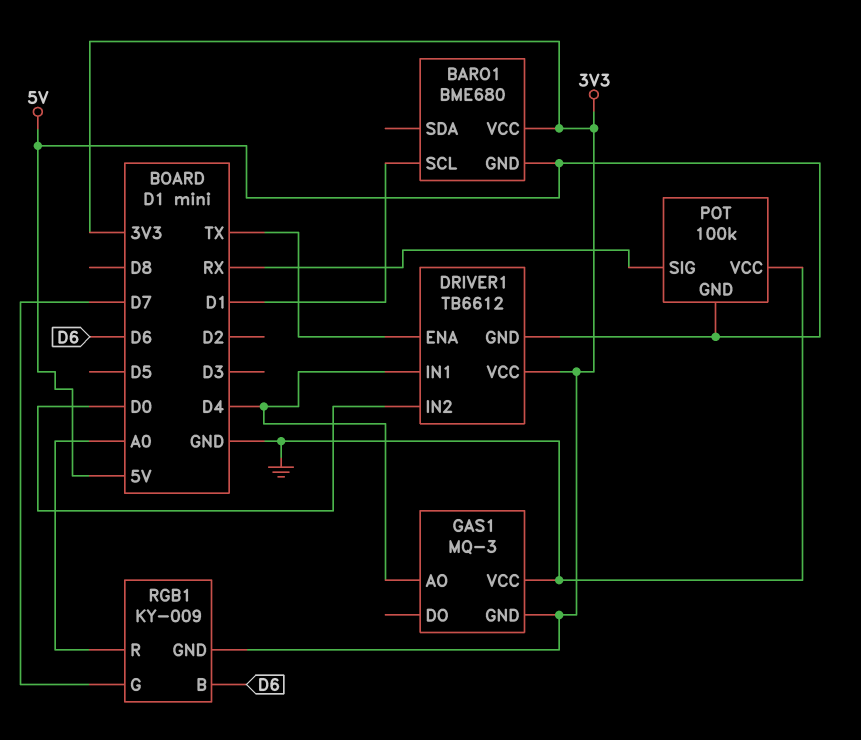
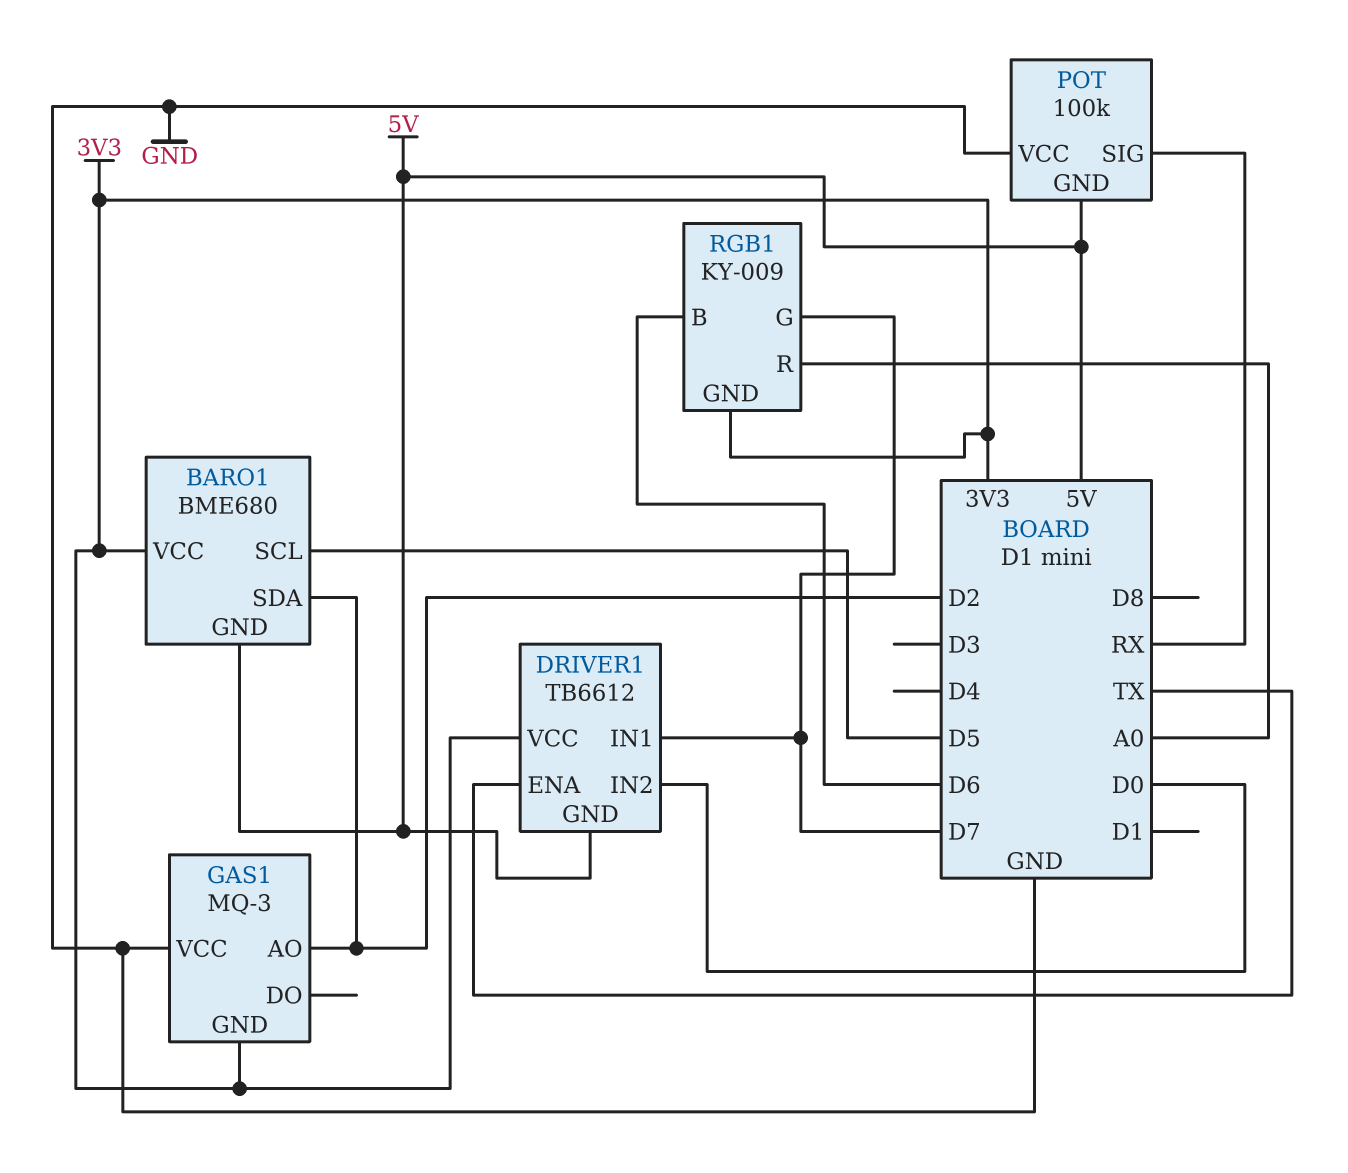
BARO1 pin SCL: D1 -> D5
BARO1 pin SDA: none -> D2
DRIVER1 pin IN1: D4 -> D7
GAS1 pin AO: D4 -> D2

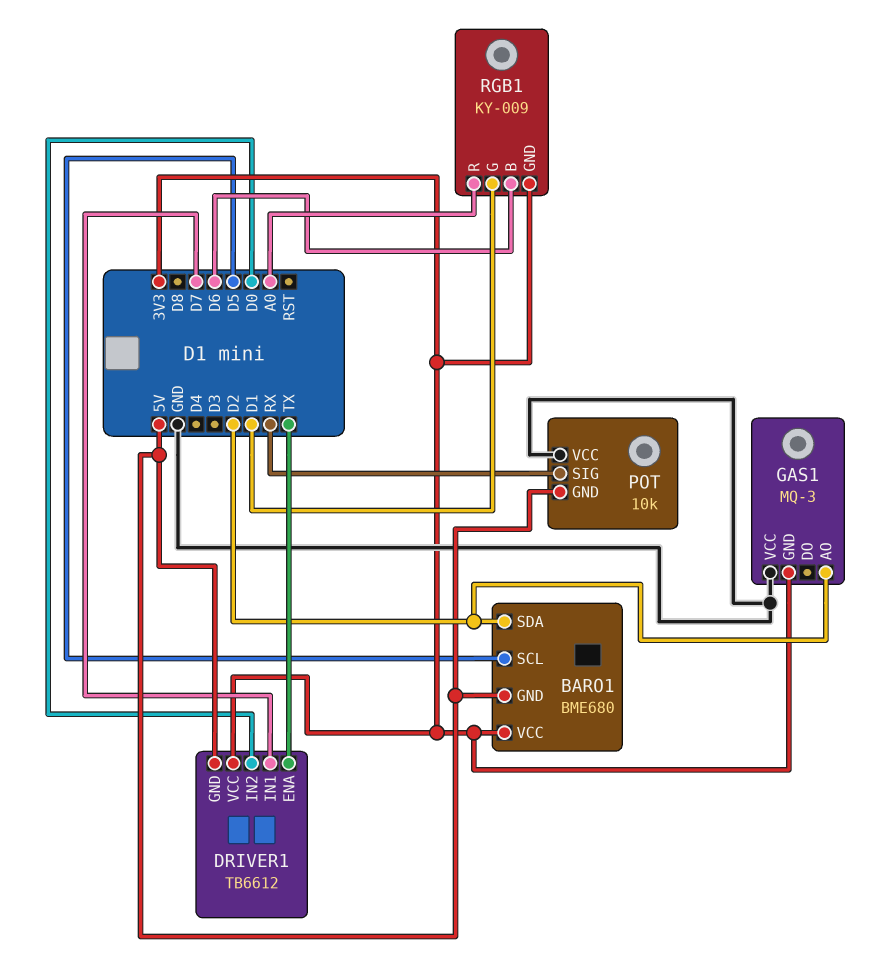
POT: 100k -> 10k
RGB1 pin G: D7 -> D1

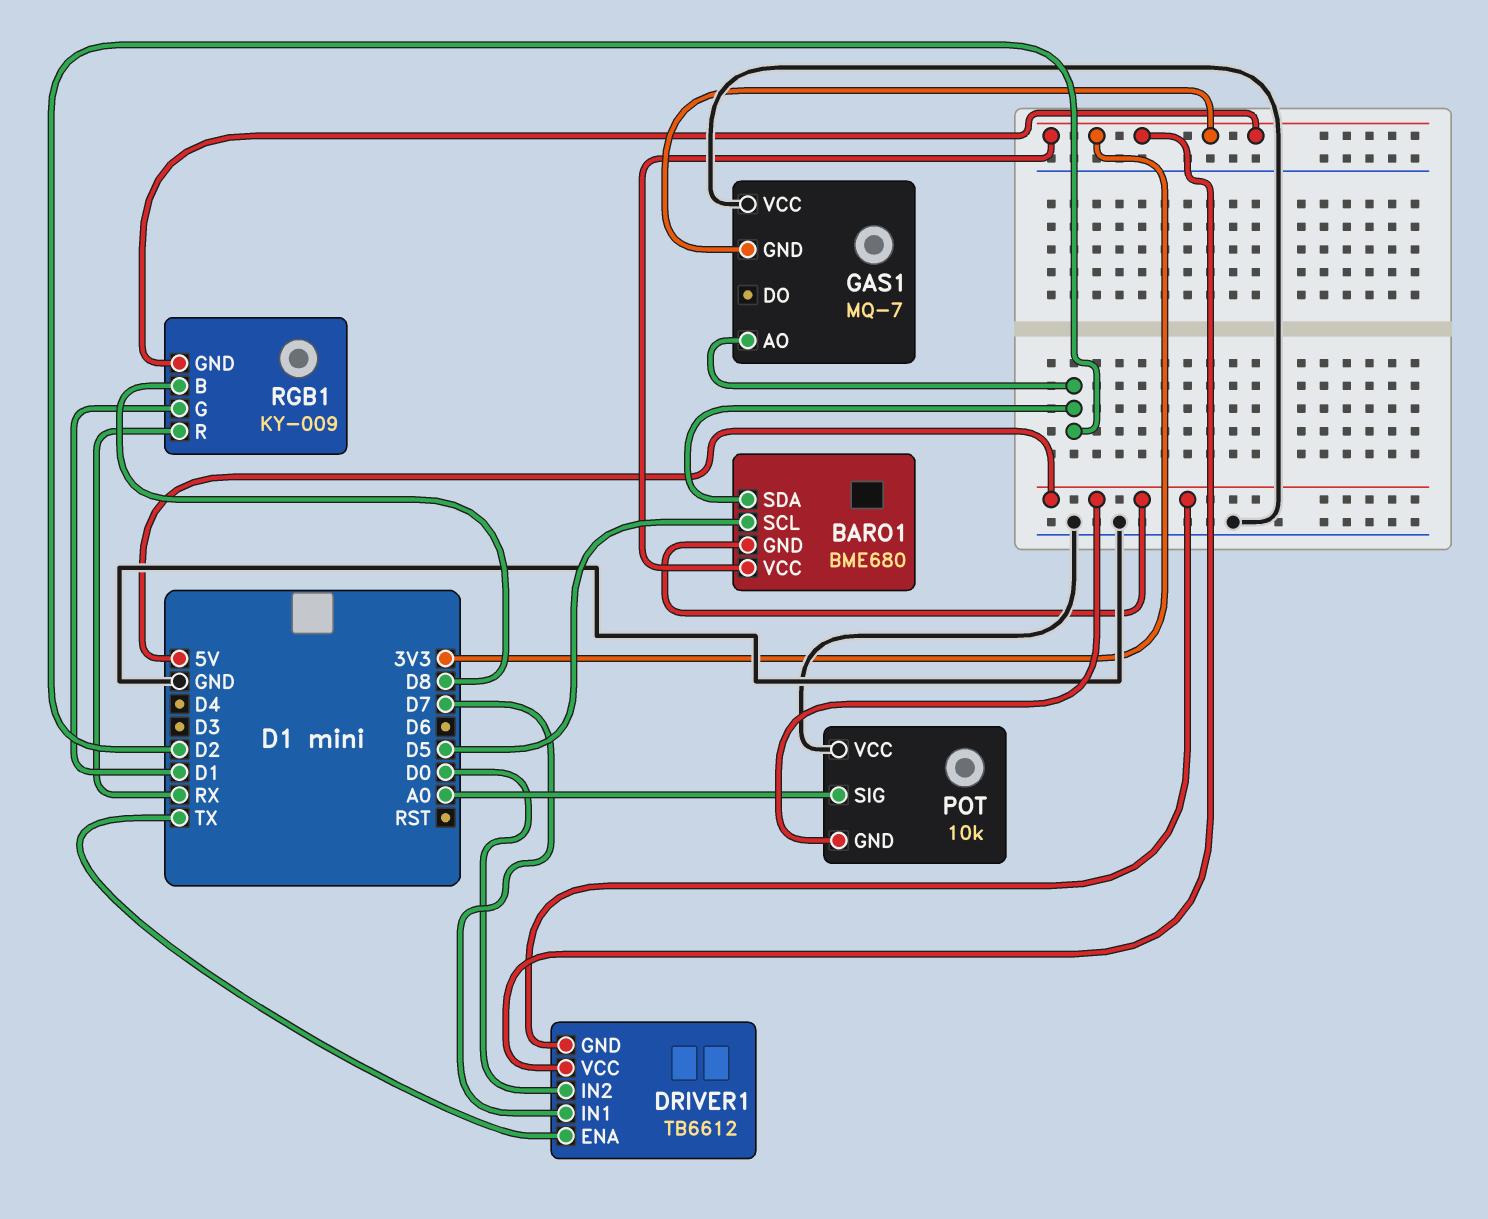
GAS1: MQ-3 -> MQ-7
POT pin SIG: RX -> A0
RGB1 pin B: D6 -> D8
RGB1 pin R: A0 -> RX

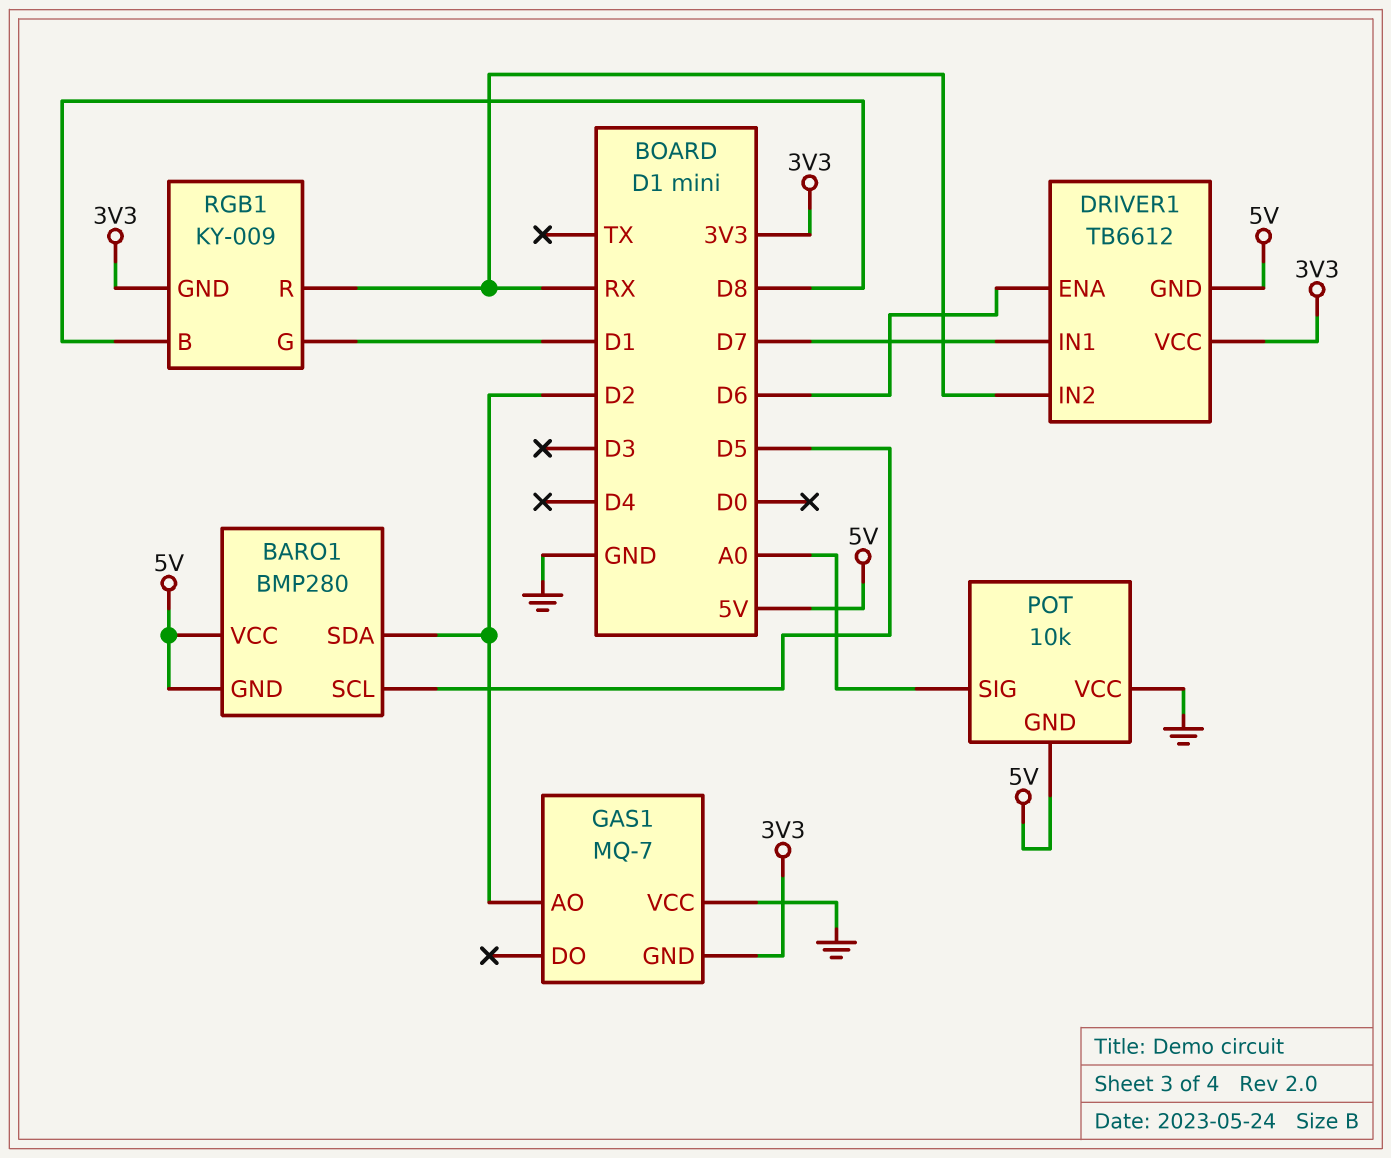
BARO1: BME680 -> BMP280
BARO1 pin VCC: 3V3 -> 5V
DRIVER1 pin ENA: TX -> D6
DRIVER1 pin IN2: D0 -> RX

